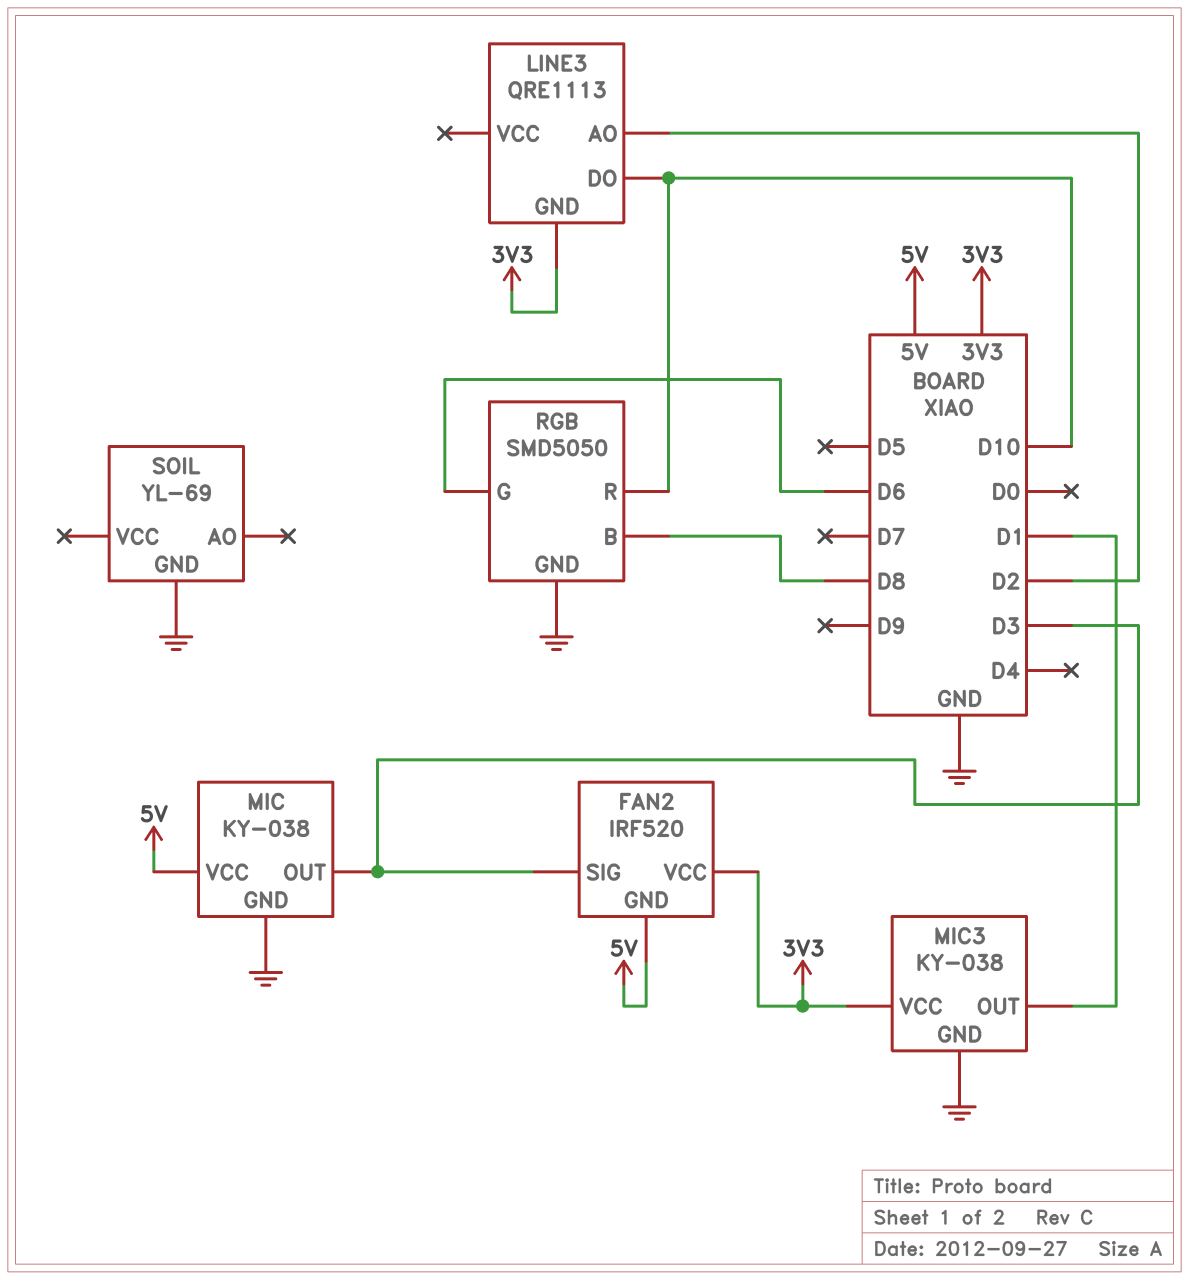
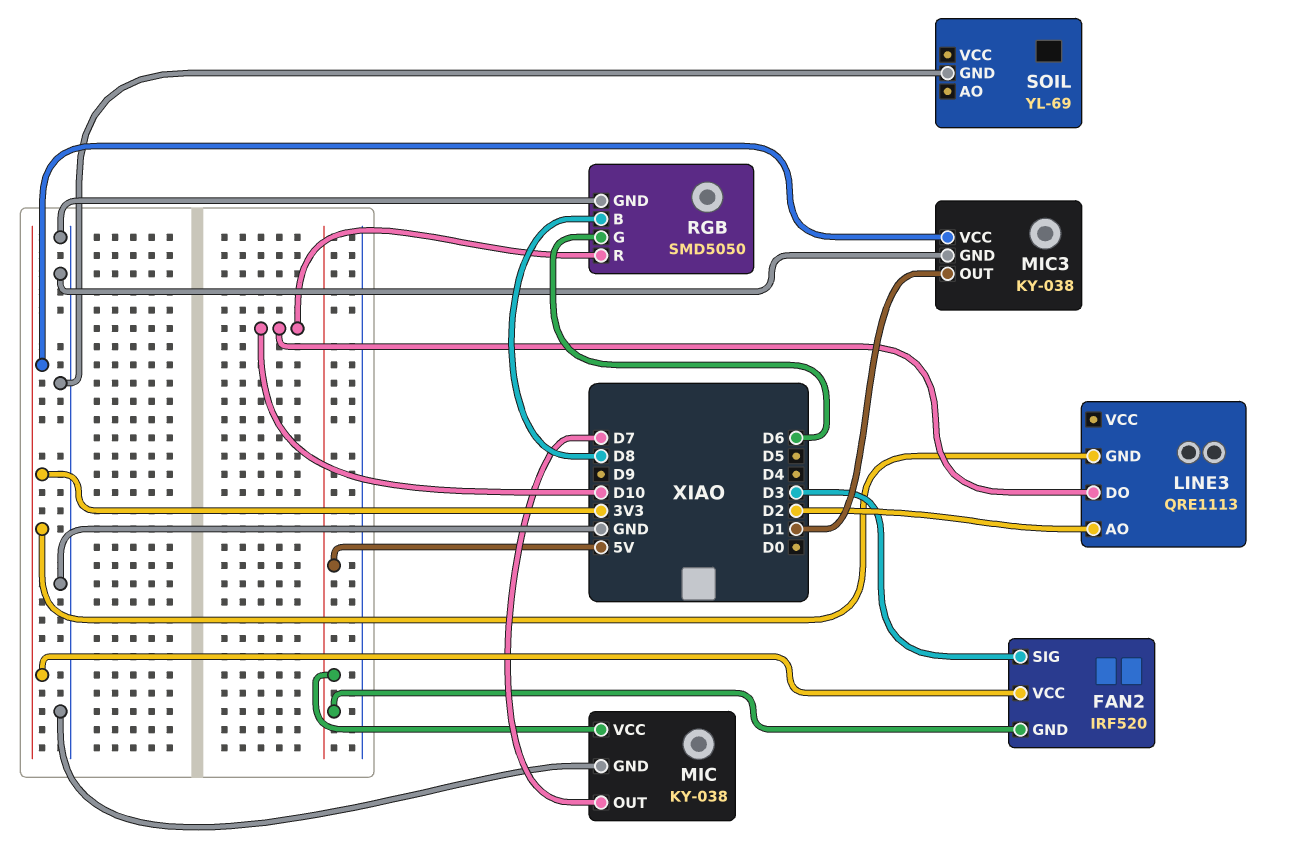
MIC pin OUT: D3 -> D7

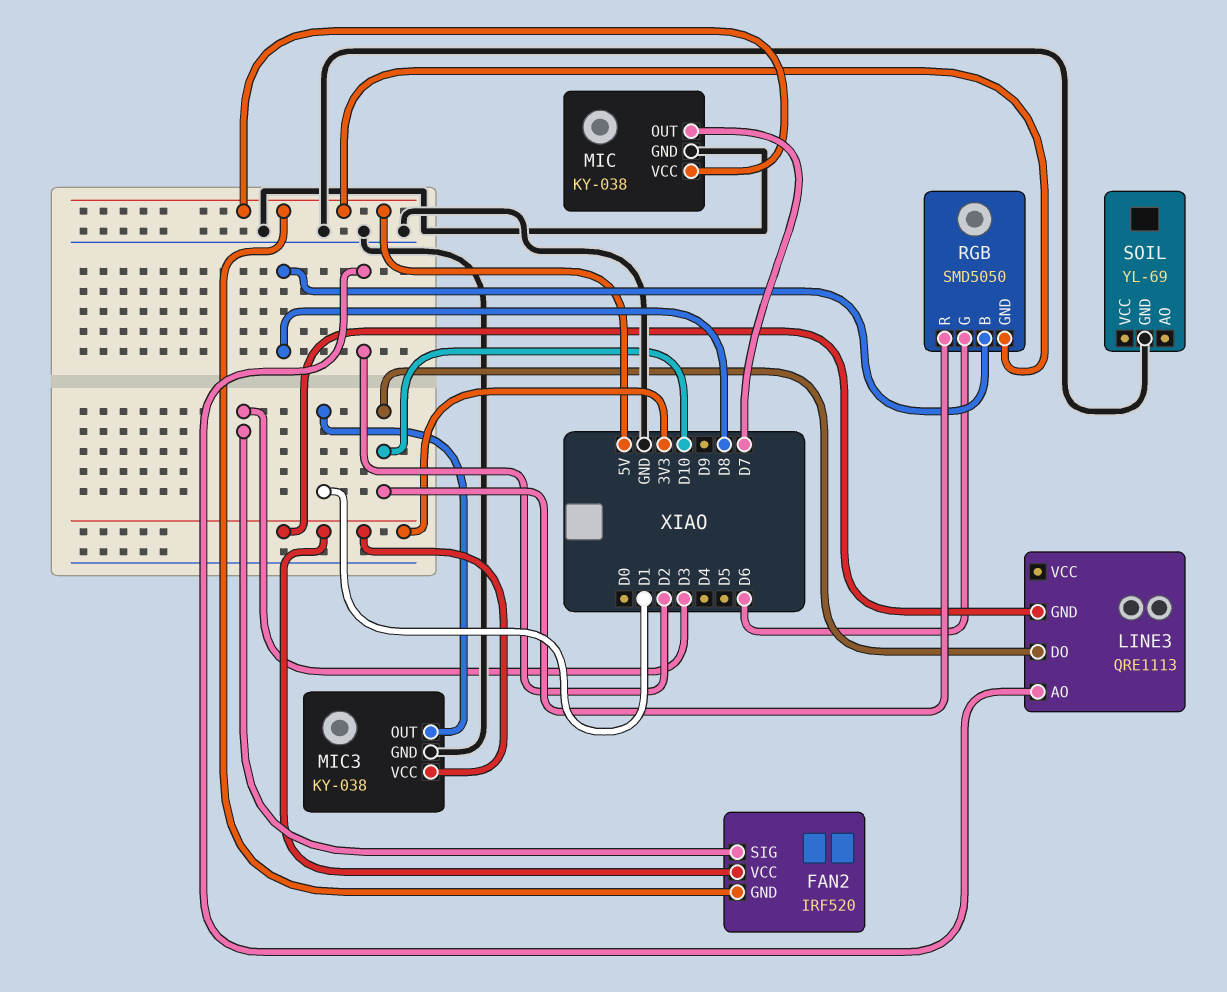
RGB pin GND: GND -> 5V

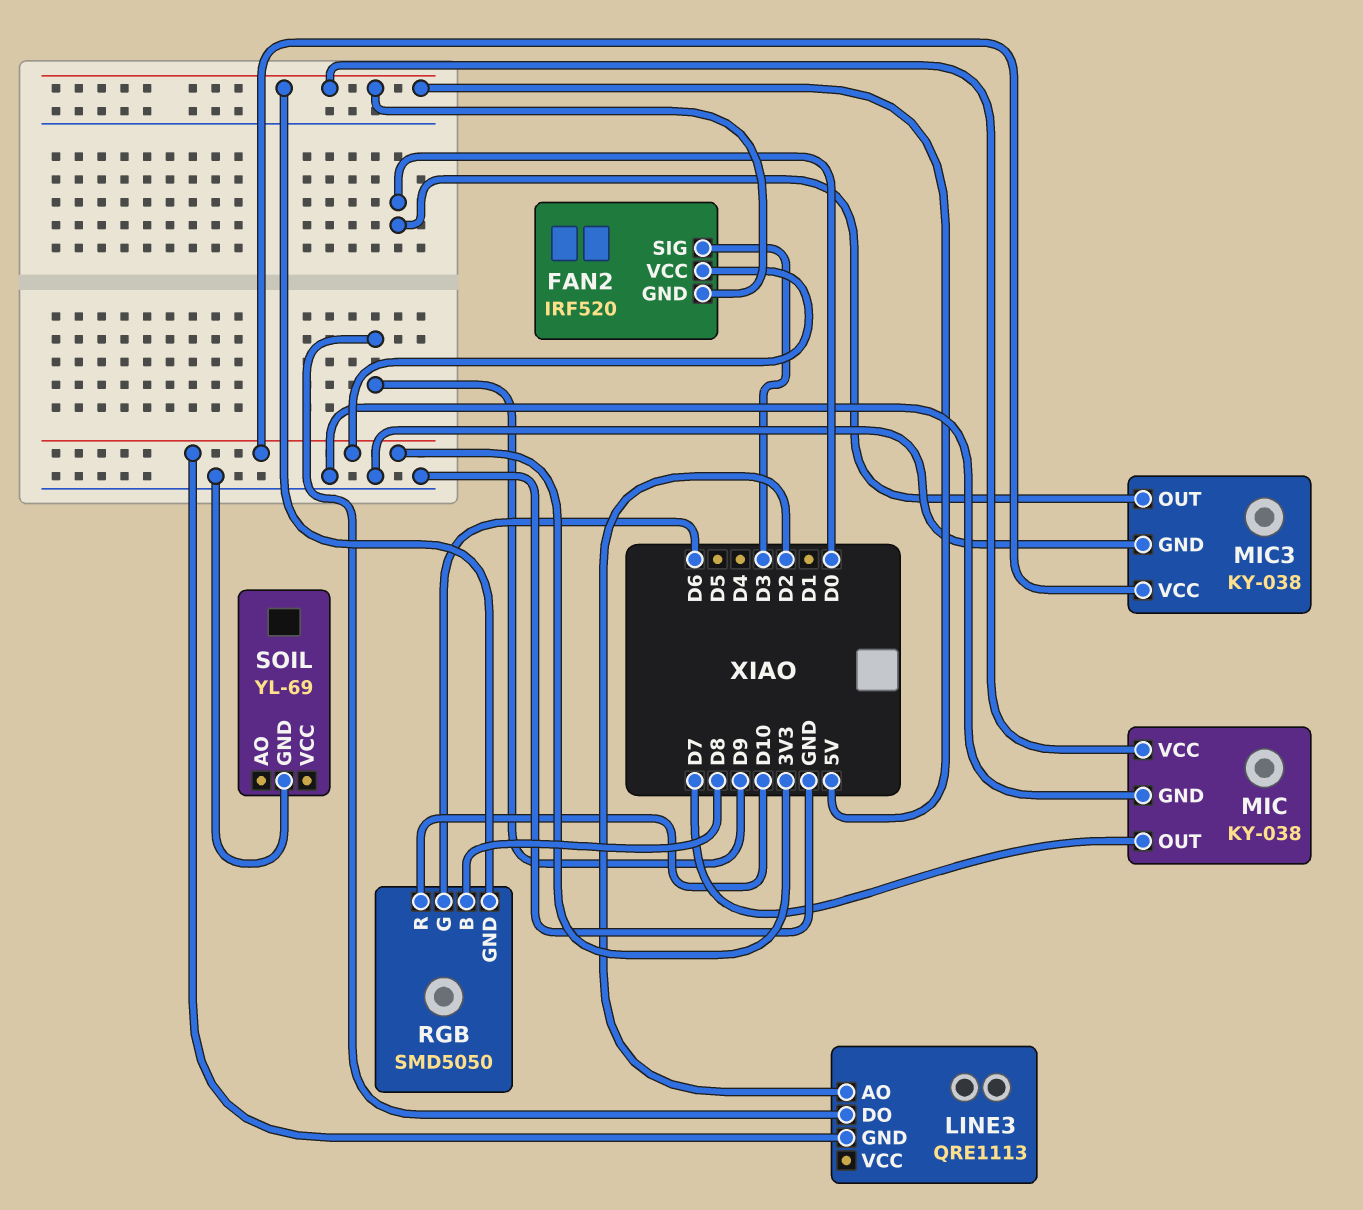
LINE3 pin DO: D10 -> D9
MIC3 pin OUT: D1 -> D0

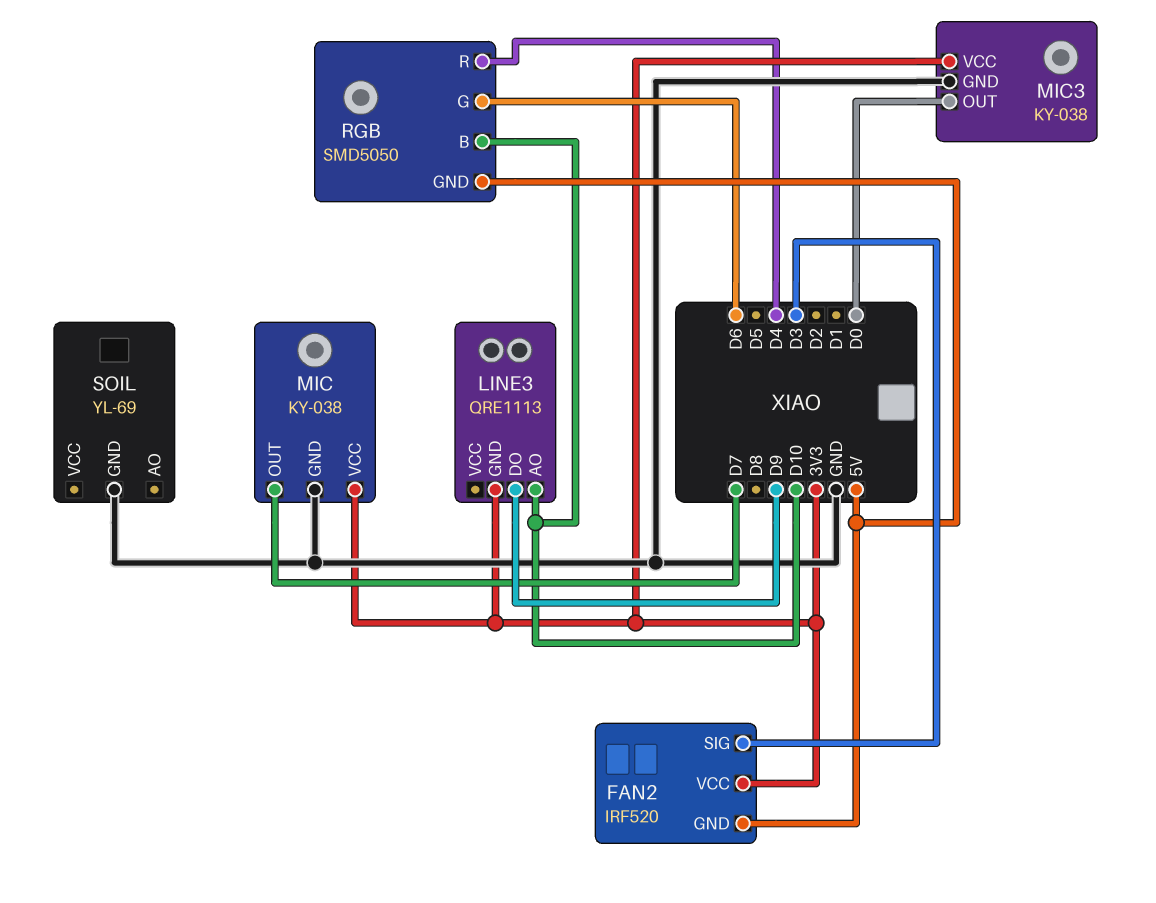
LINE3 pin AO: D2 -> D10
MIC pin VCC: 5V -> 3V3
RGB pin B: D8 -> D10
RGB pin R: D10 -> D4

